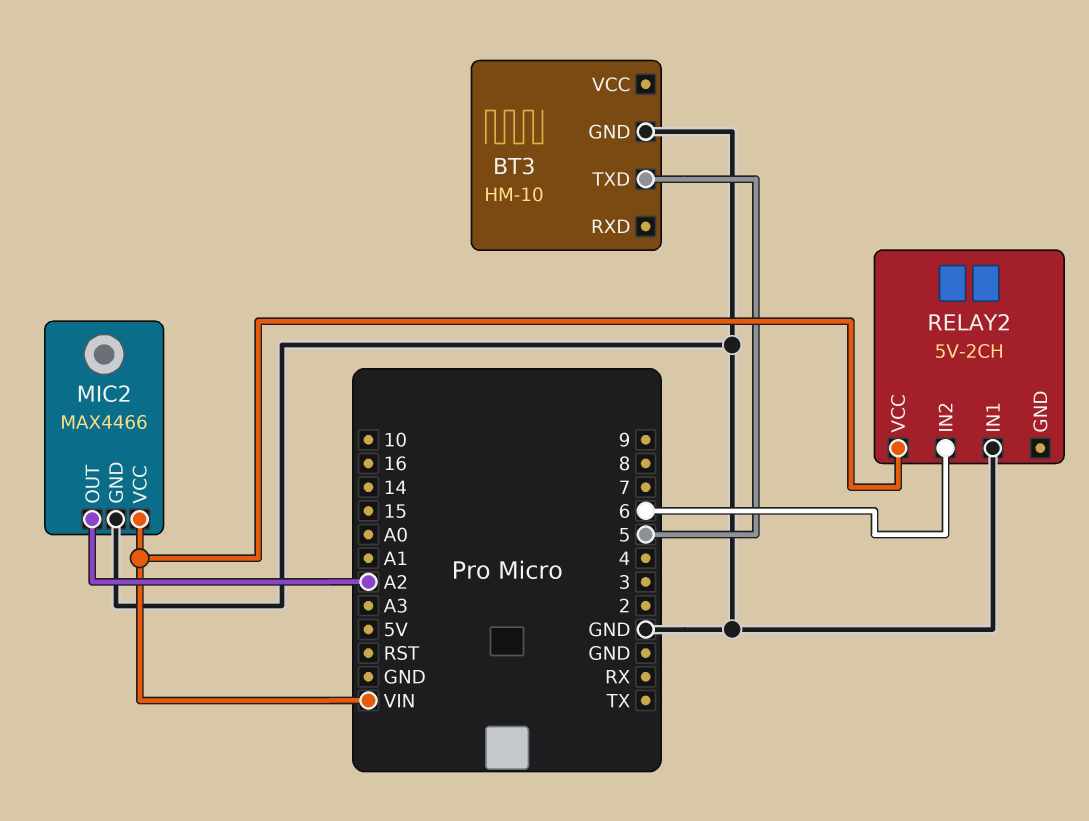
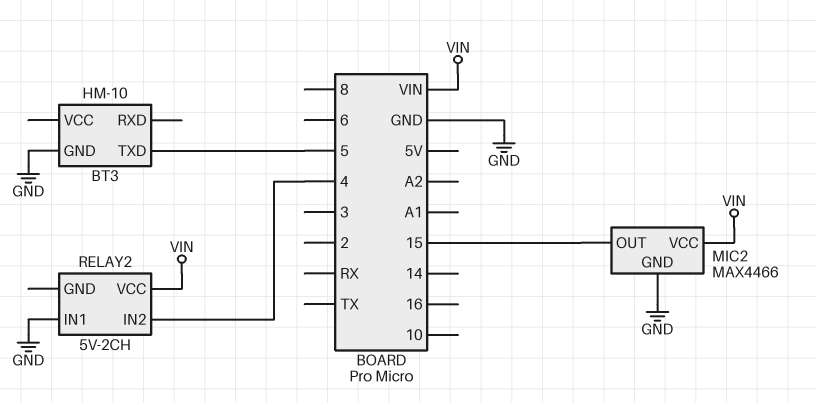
MIC2 pin OUT: A2 -> 15
RELAY2 pin IN2: 6 -> 4

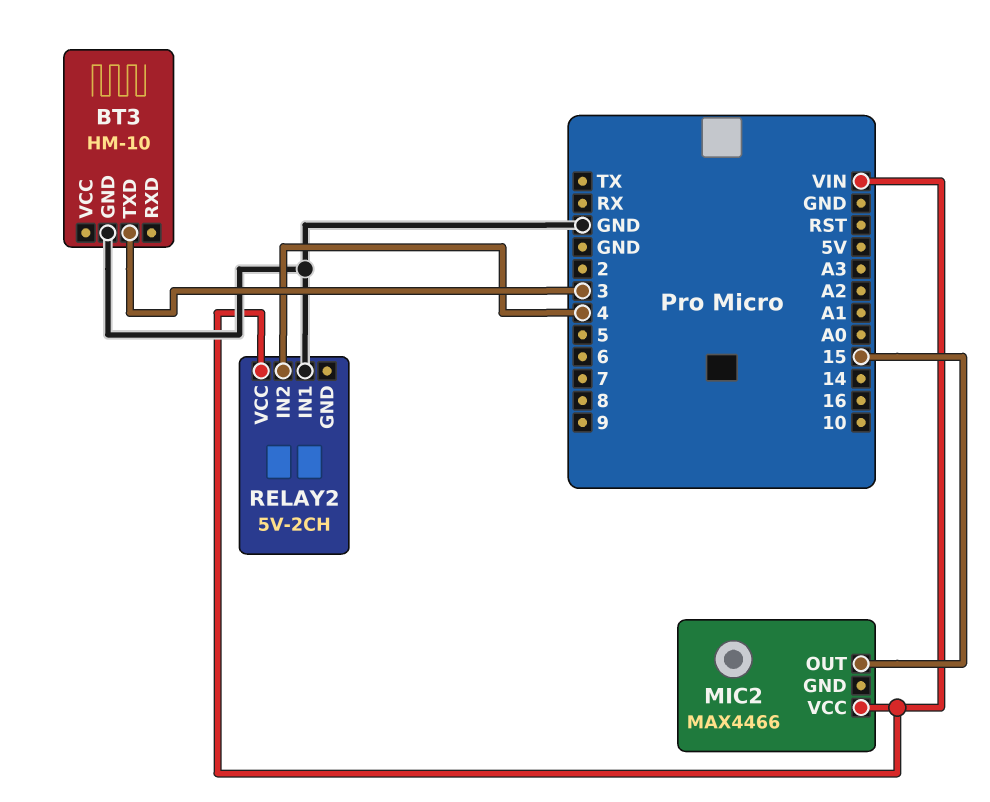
BT3 pin TXD: 5 -> 3
MIC2 pin GND: GND -> none

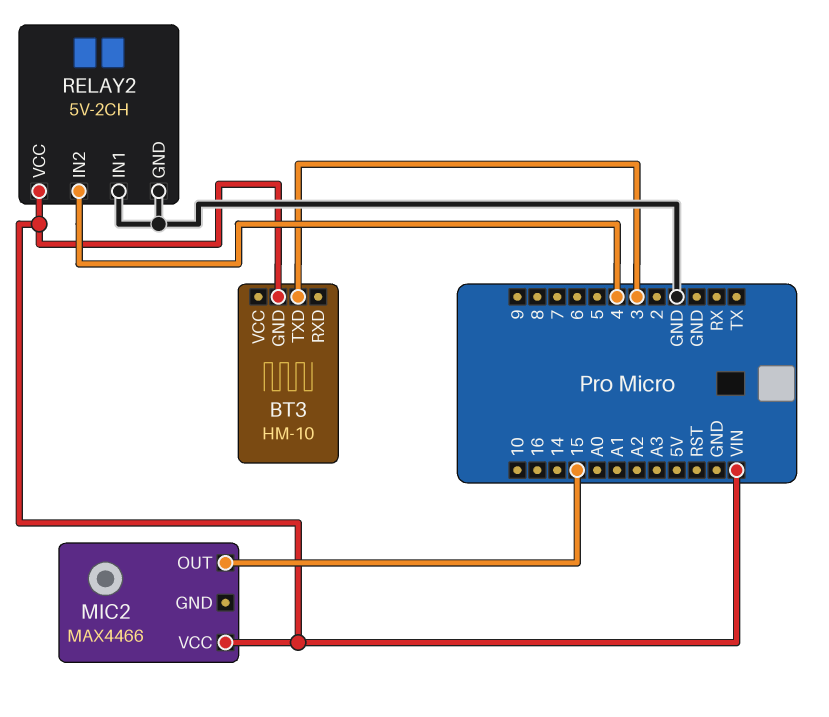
BT3 pin GND: GND -> VIN
RELAY2 pin GND: none -> GND

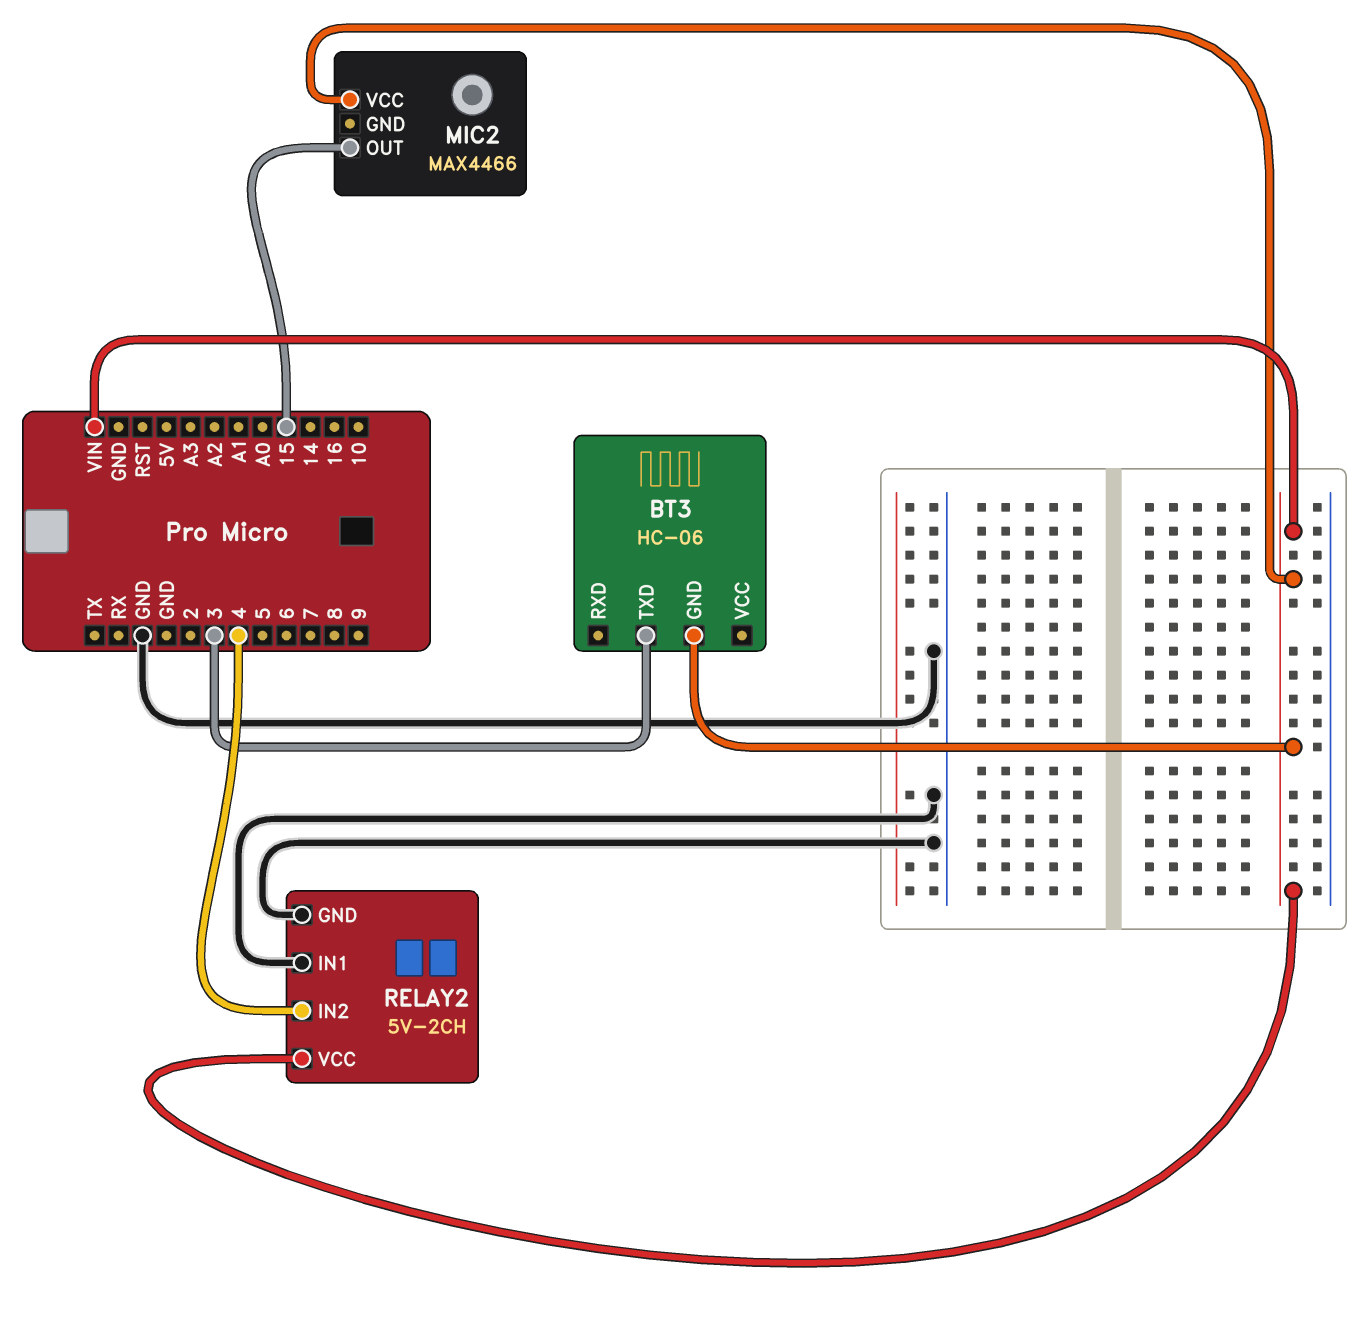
BT3: HM-10 -> HC-06

